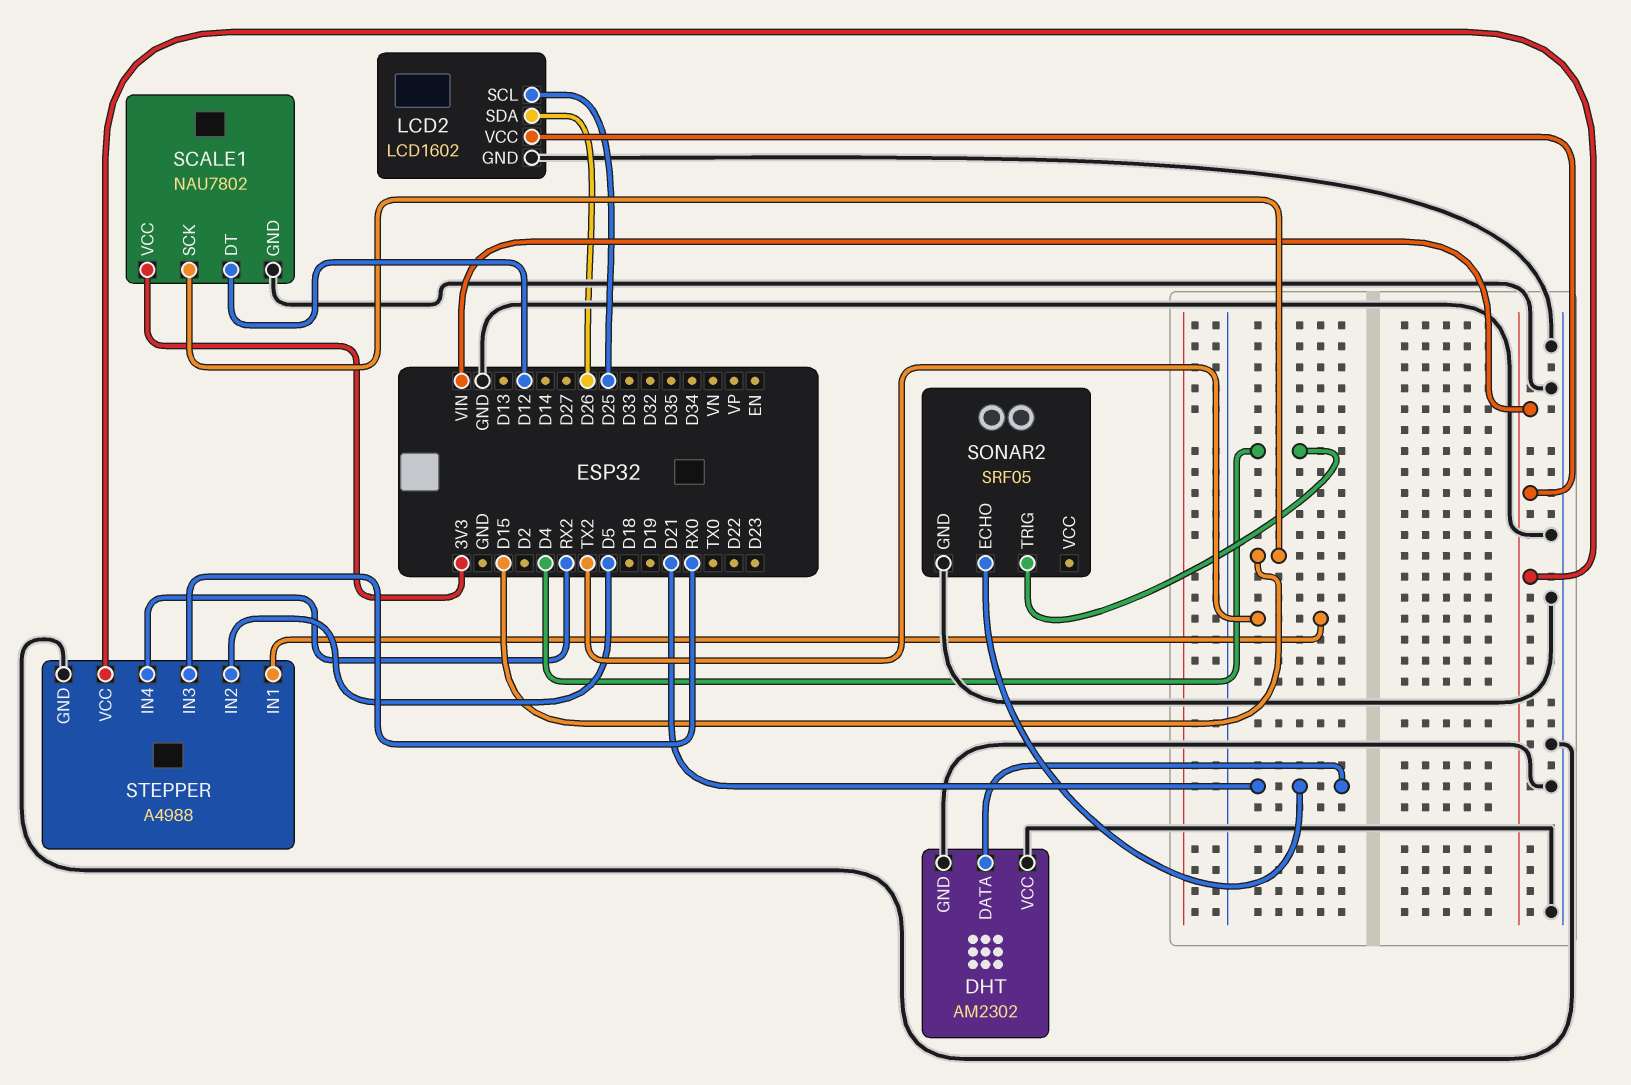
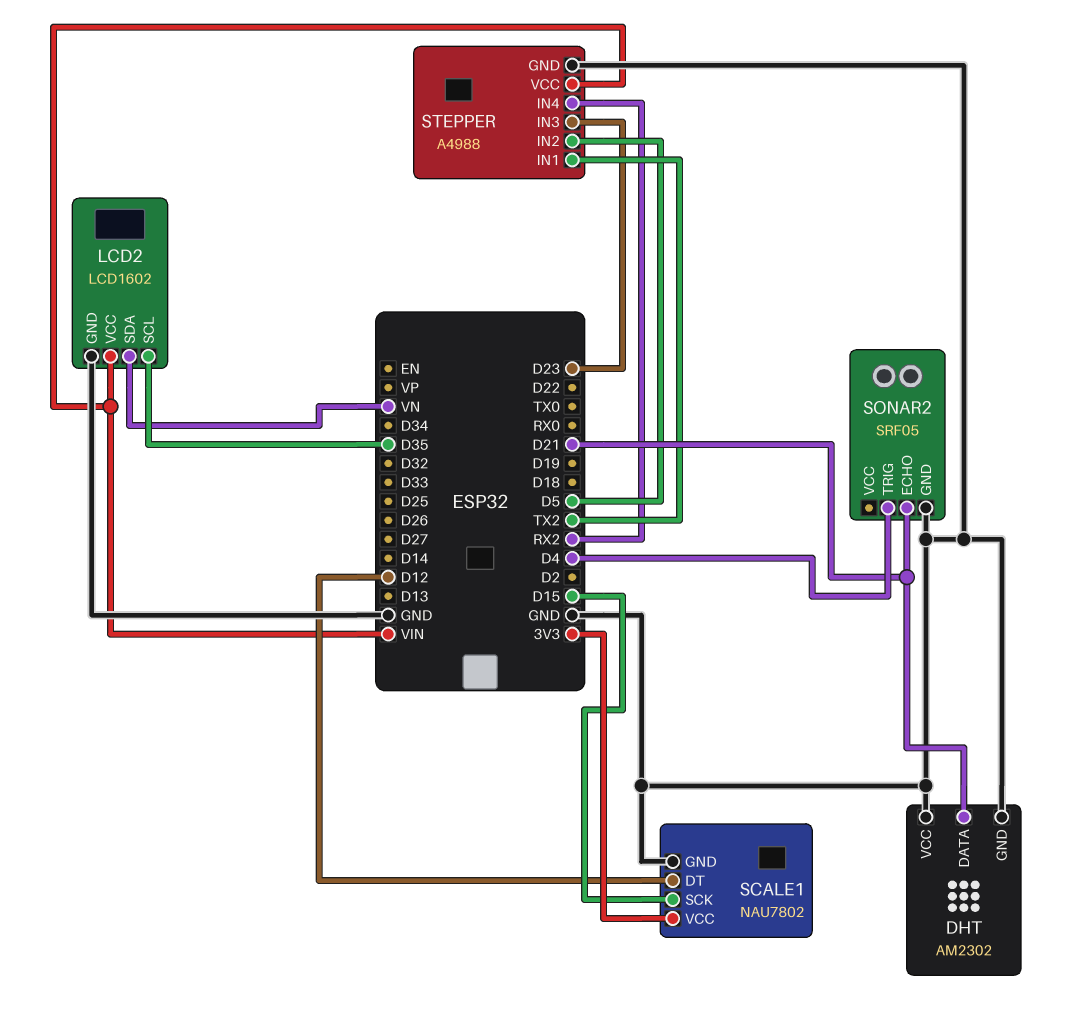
LCD2 pin SCL: D25 -> D35
LCD2 pin SDA: D26 -> VN
STEPPER pin IN3: RX0 -> D23

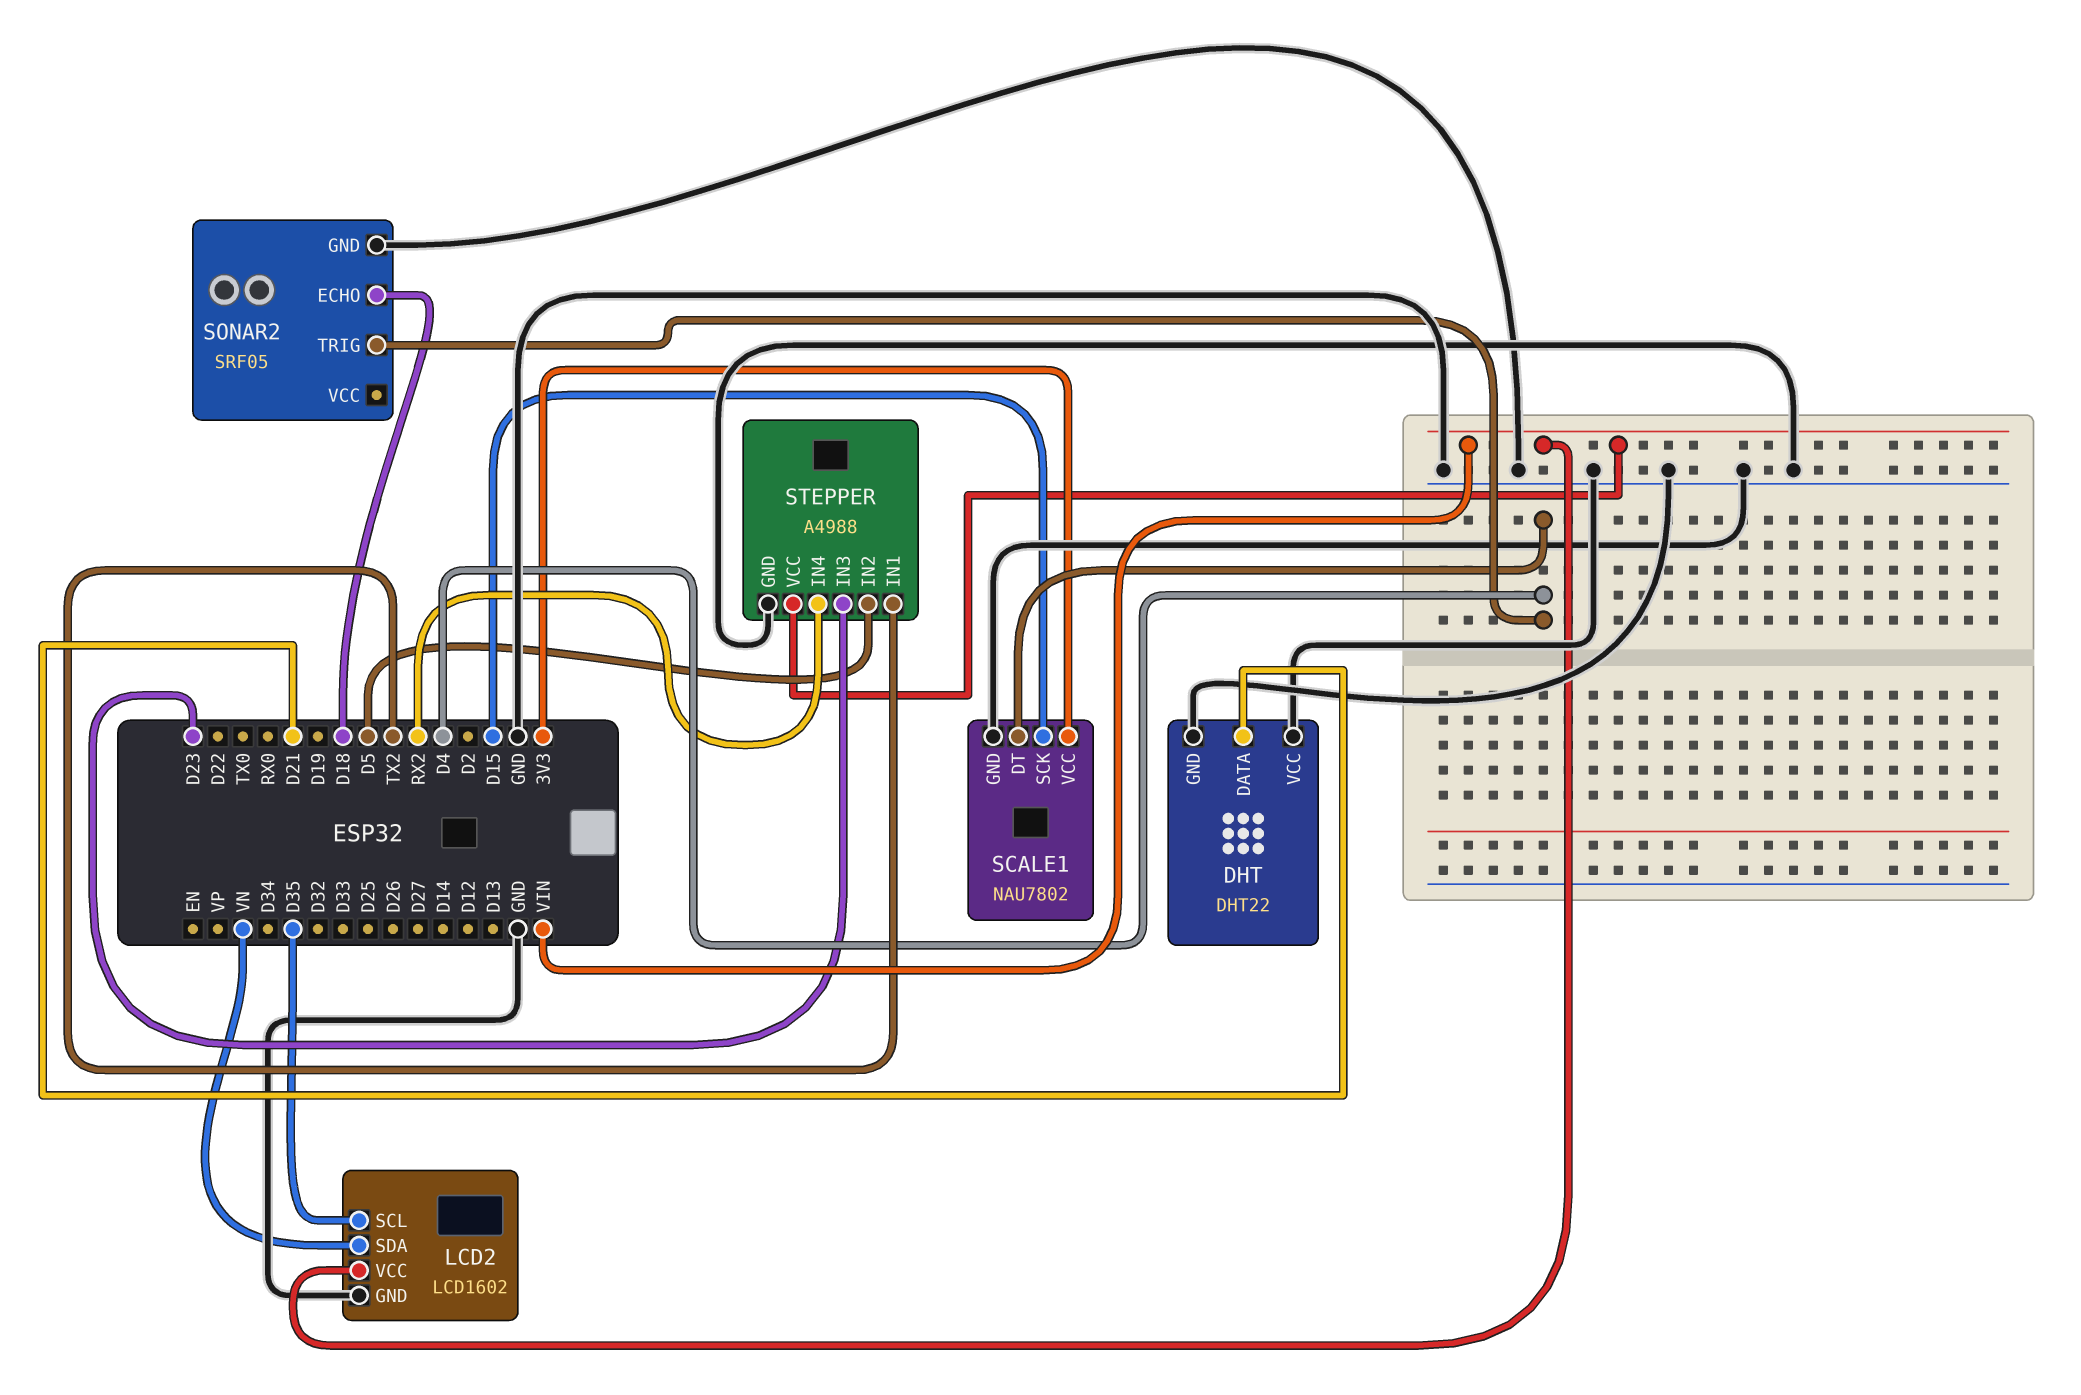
DHT: AM2302 -> DHT22
SCALE1 pin DT: D12 -> D4
SONAR2 pin ECHO: D21 -> D18

